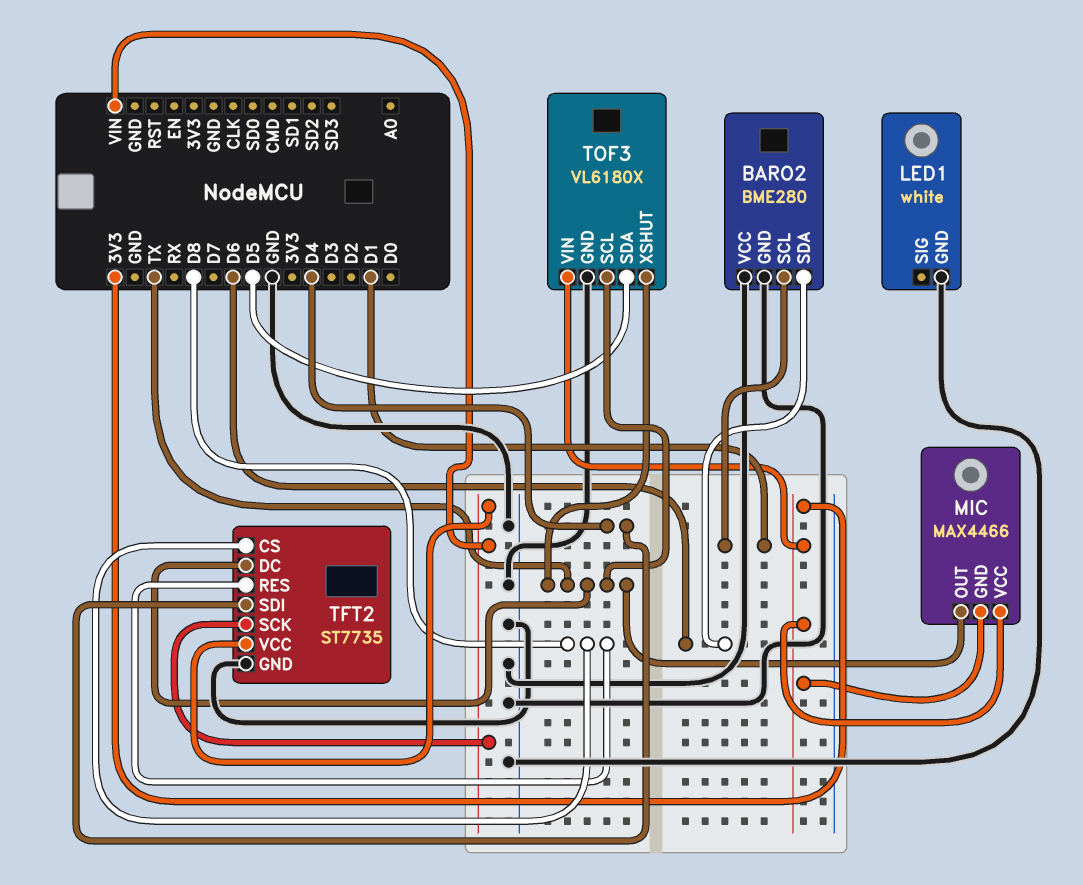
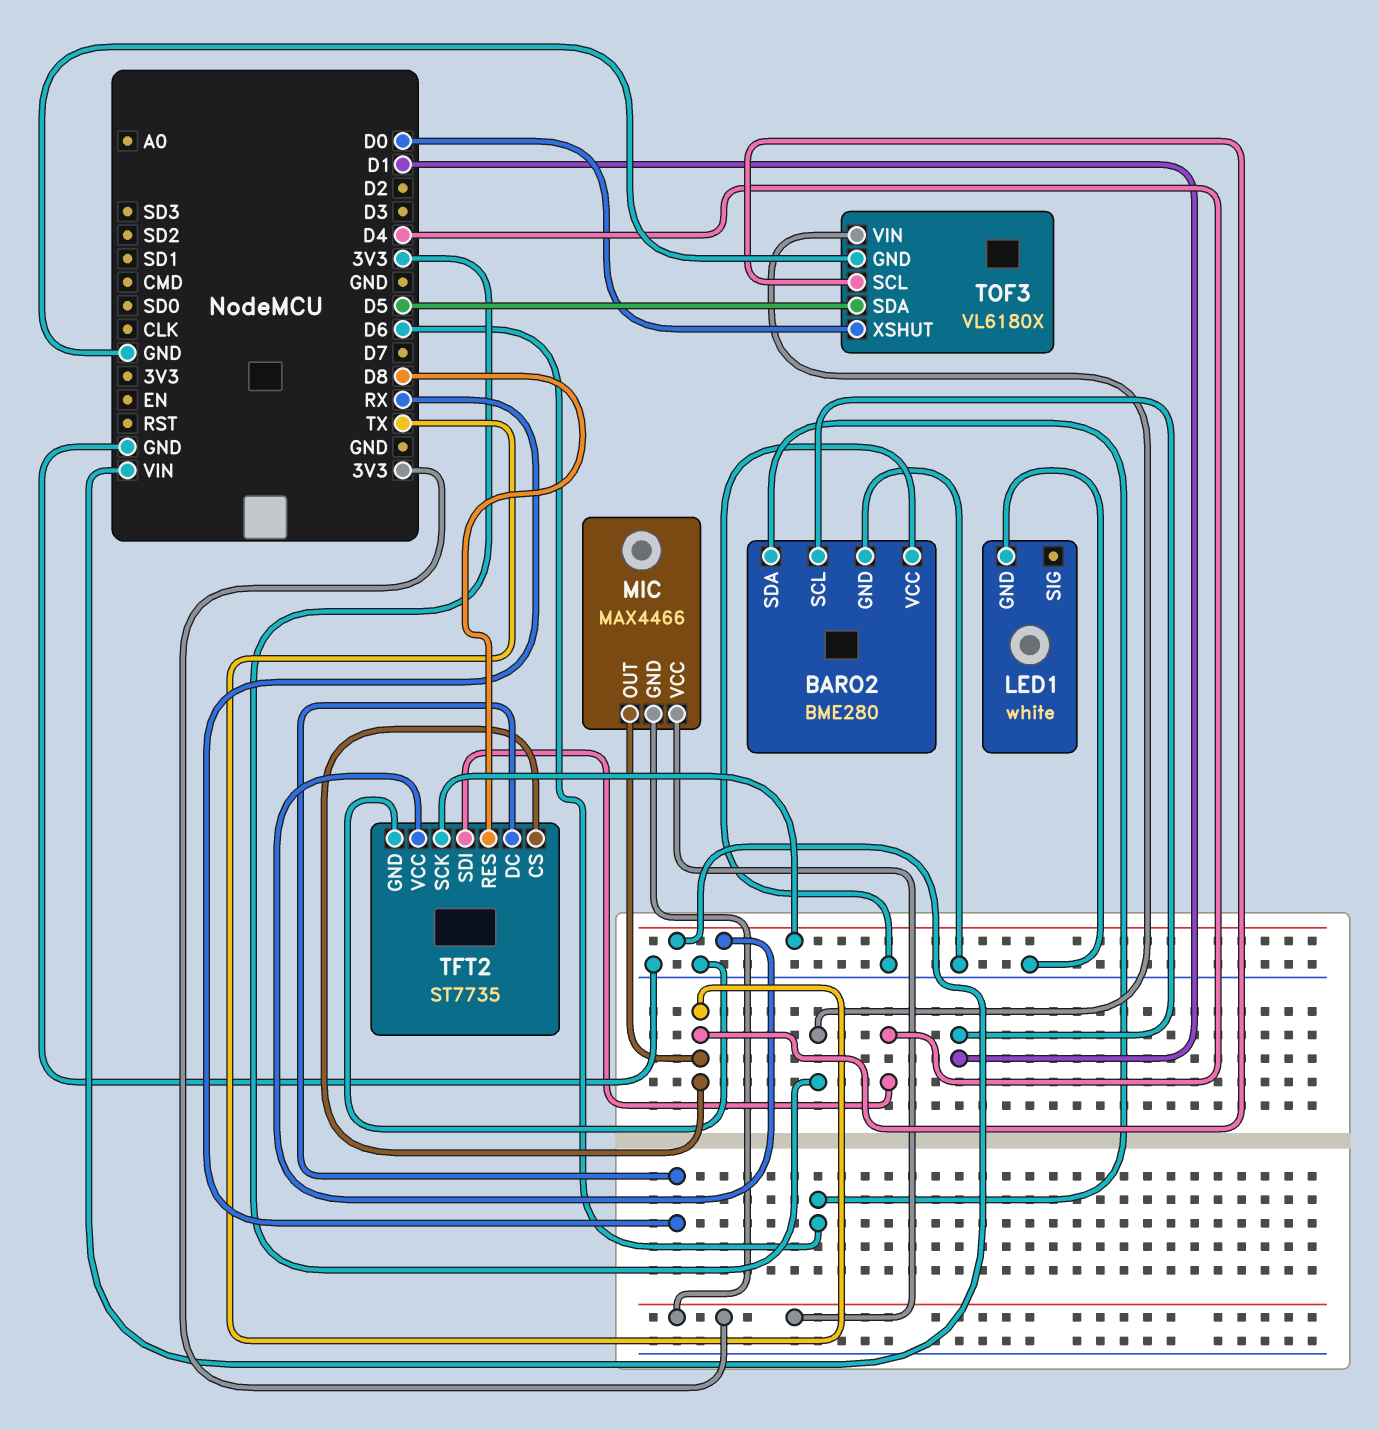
TFT2 pin CS: D8 -> TX
TFT2 pin DC: TX -> RX
TOF3 pin XSHUT: TX -> D0

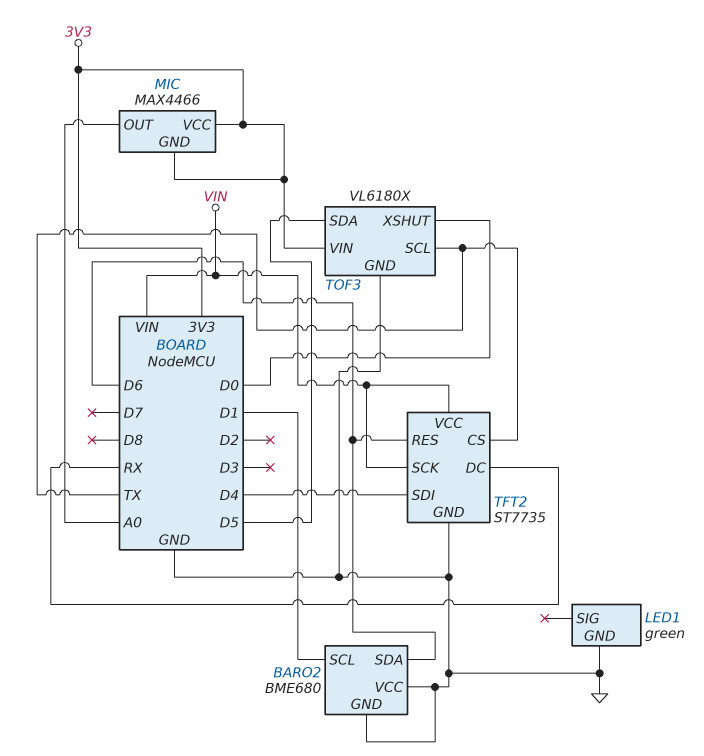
BARO2: BME280 -> BME680
LED1: white -> green
MIC pin OUT: TX -> A0
TFT2 pin RES: D8 -> D6

